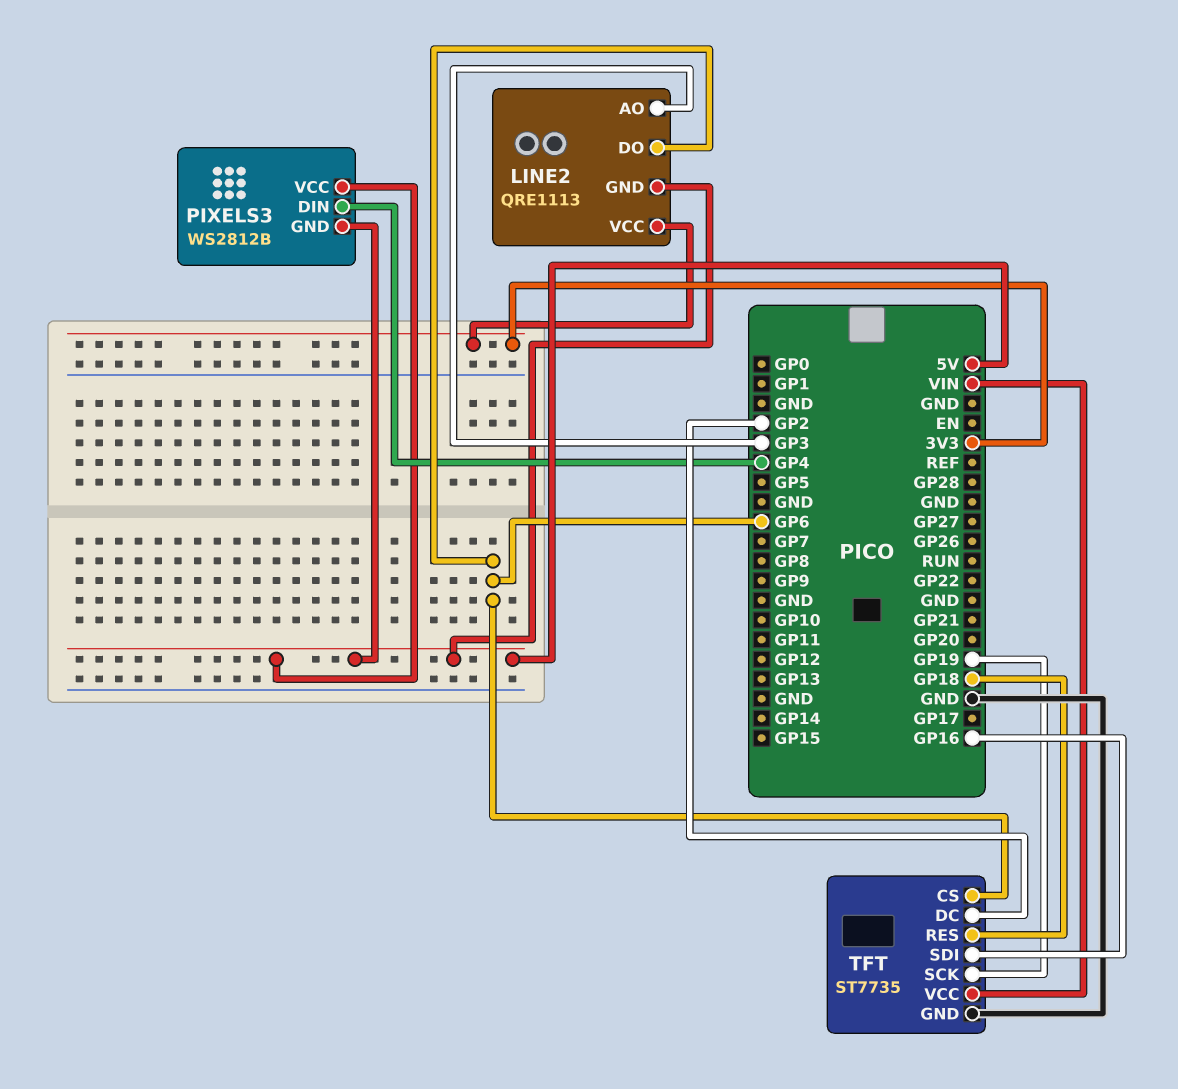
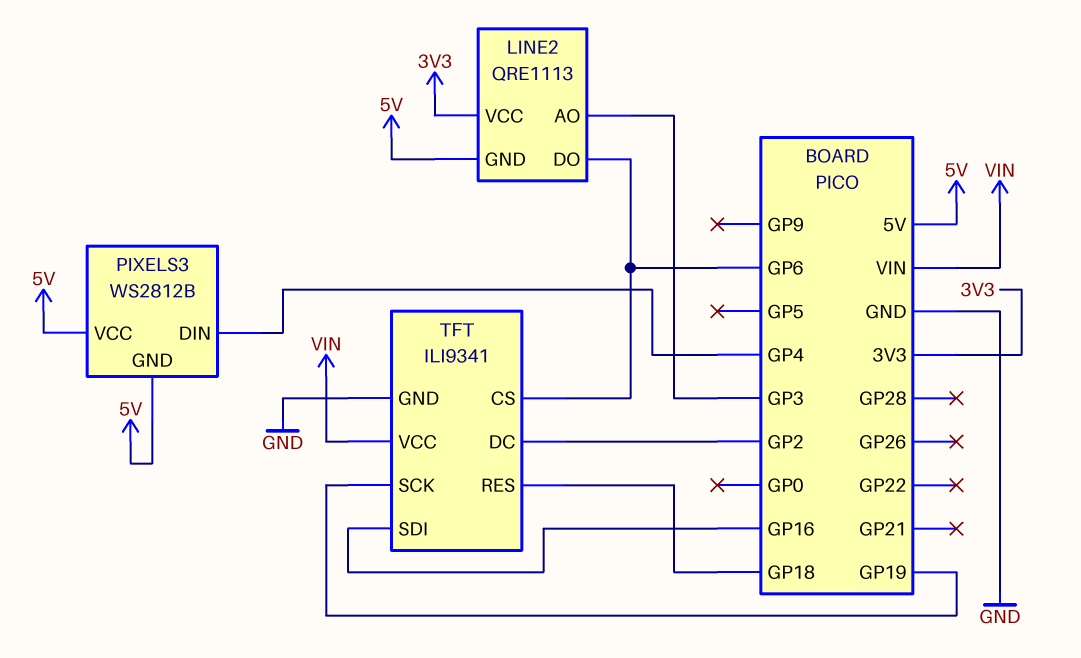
TFT: ST7735 -> ILI9341

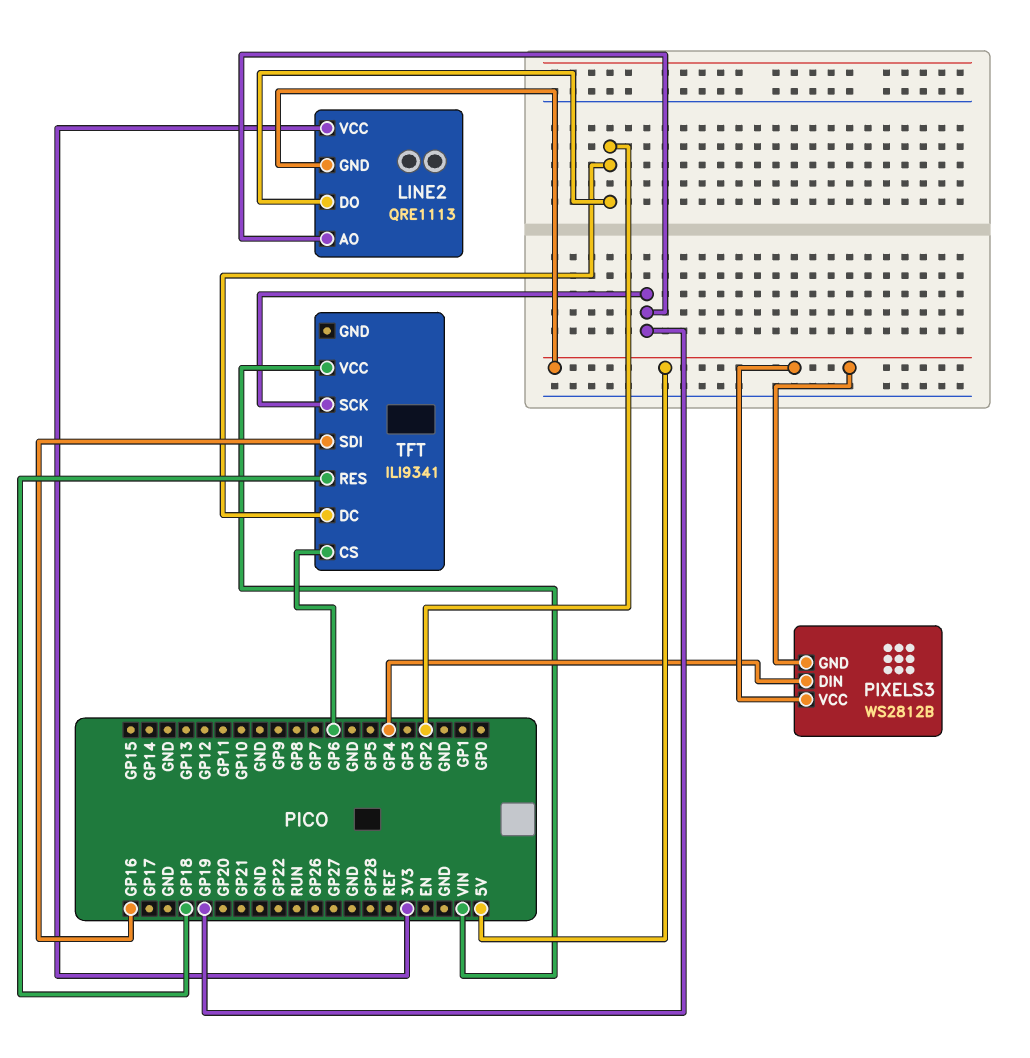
LINE2 pin AO: GP3 -> GP19
LINE2 pin DO: GP6 -> GP2
TFT pin GND: GND -> none

